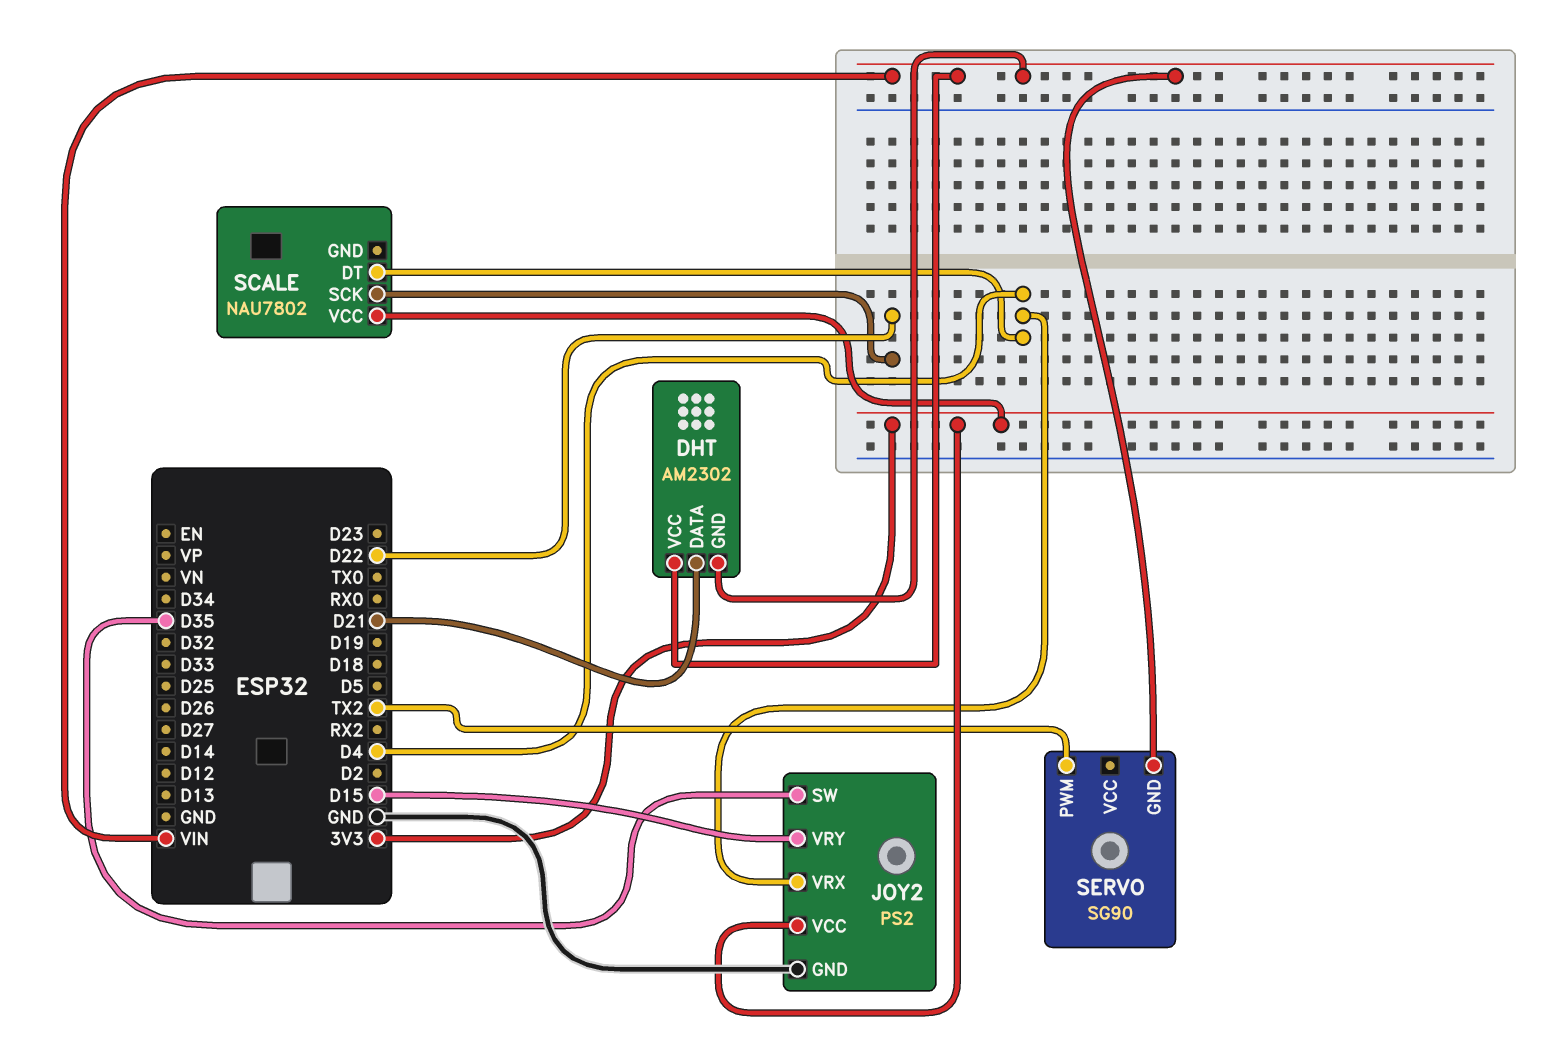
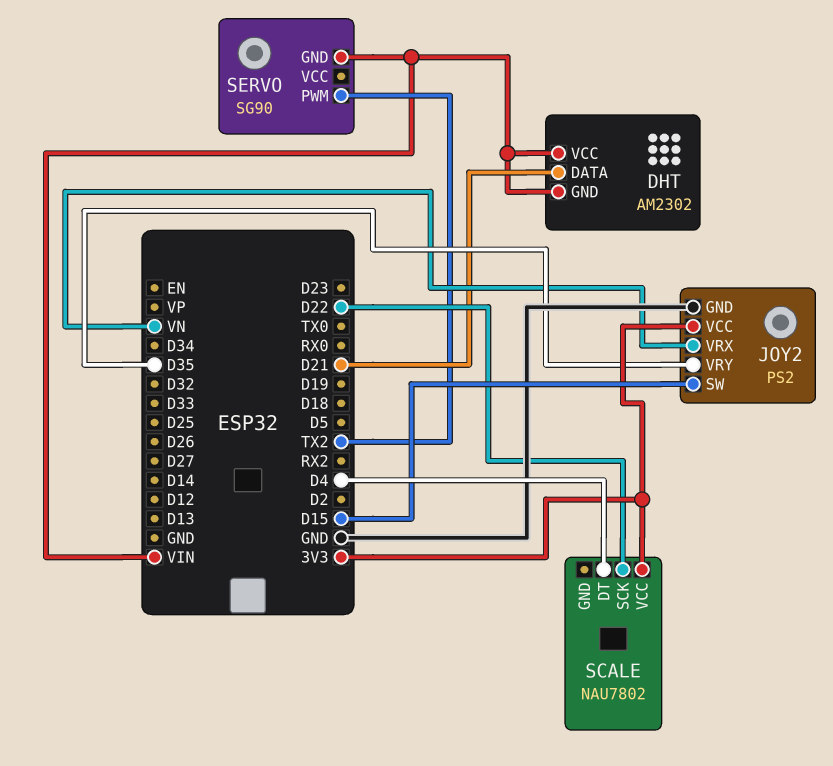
JOY2 pin SW: D35 -> D15
JOY2 pin VRX: D4 -> VN
JOY2 pin VRY: D15 -> D35

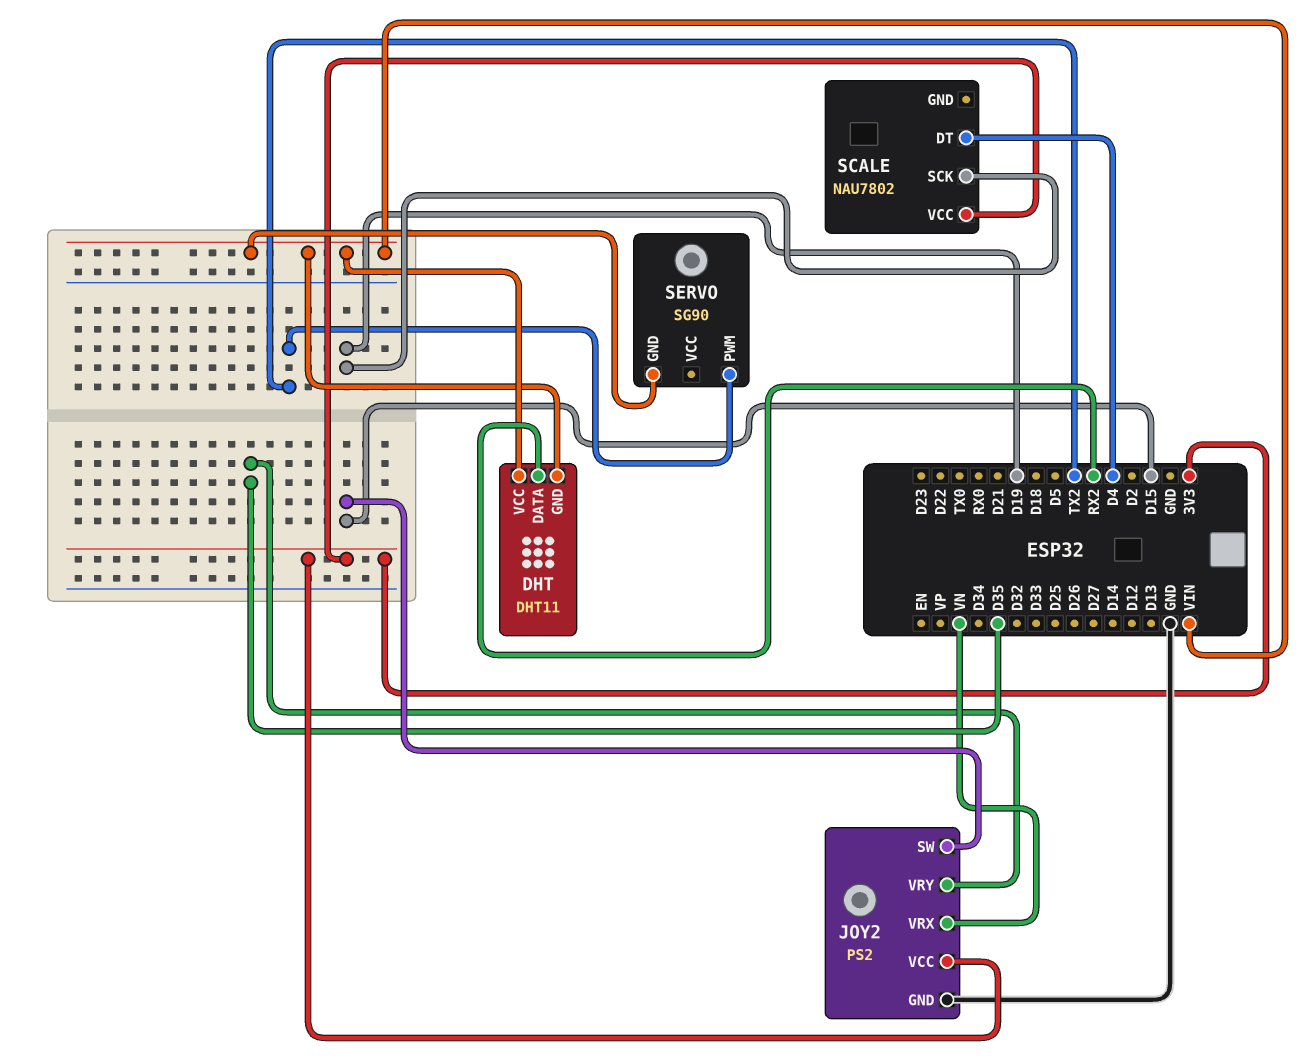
DHT: AM2302 -> DHT11
DHT pin DATA: D21 -> RX2
SCALE pin SCK: D22 -> D19

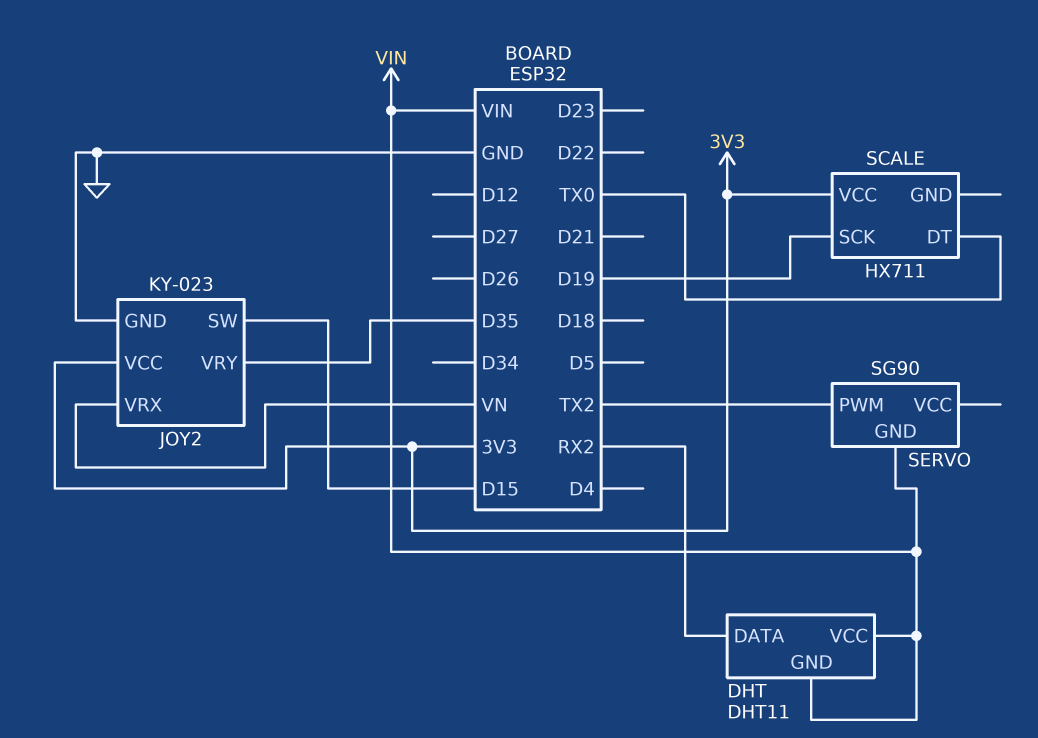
JOY2: PS2 -> KY-023
SCALE: NAU7802 -> HX711
SCALE pin DT: D4 -> TX0

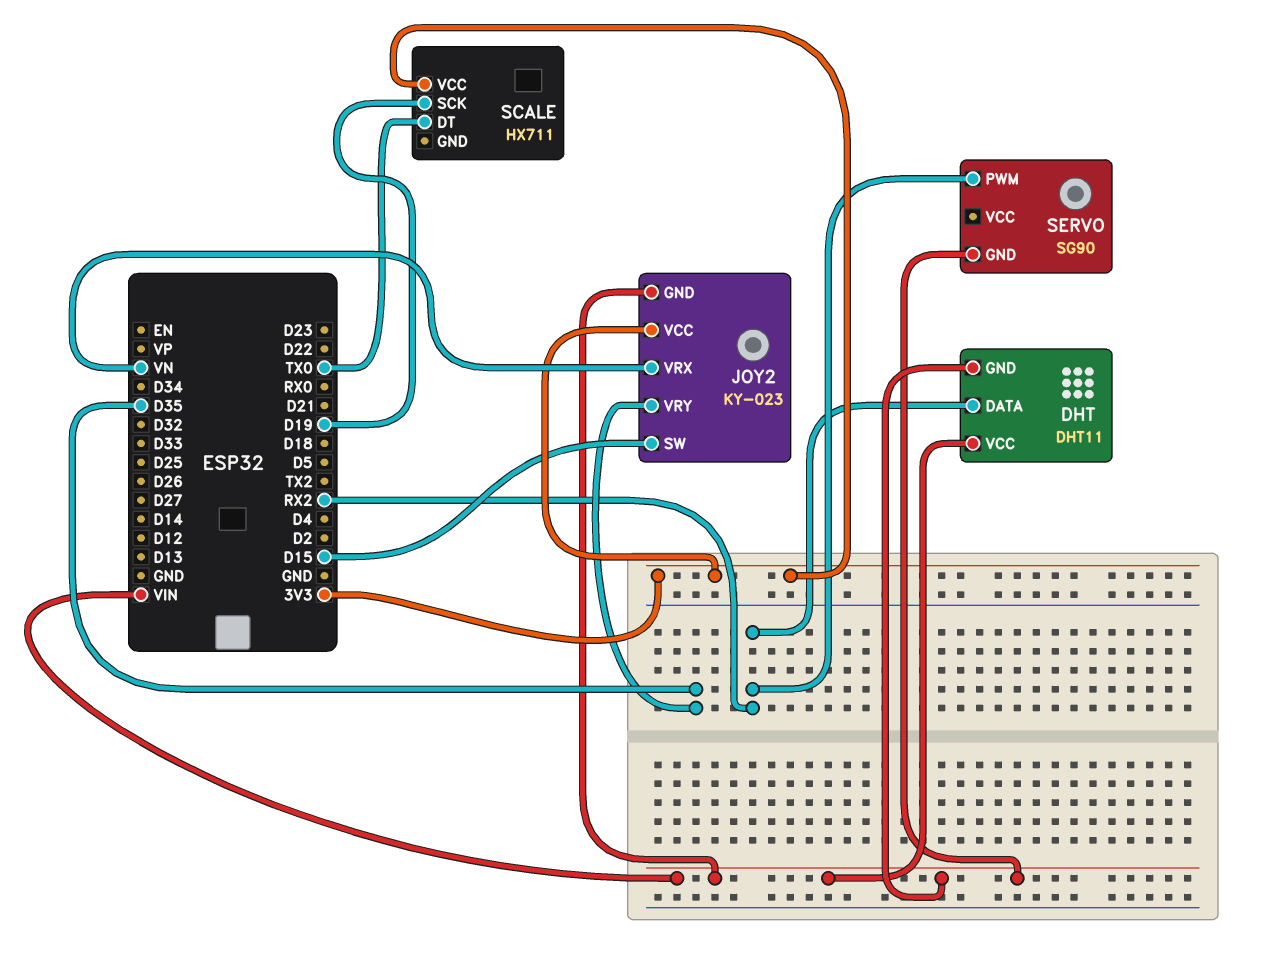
JOY2 pin GND: GND -> VIN
SERVO pin PWM: TX2 -> RX2

